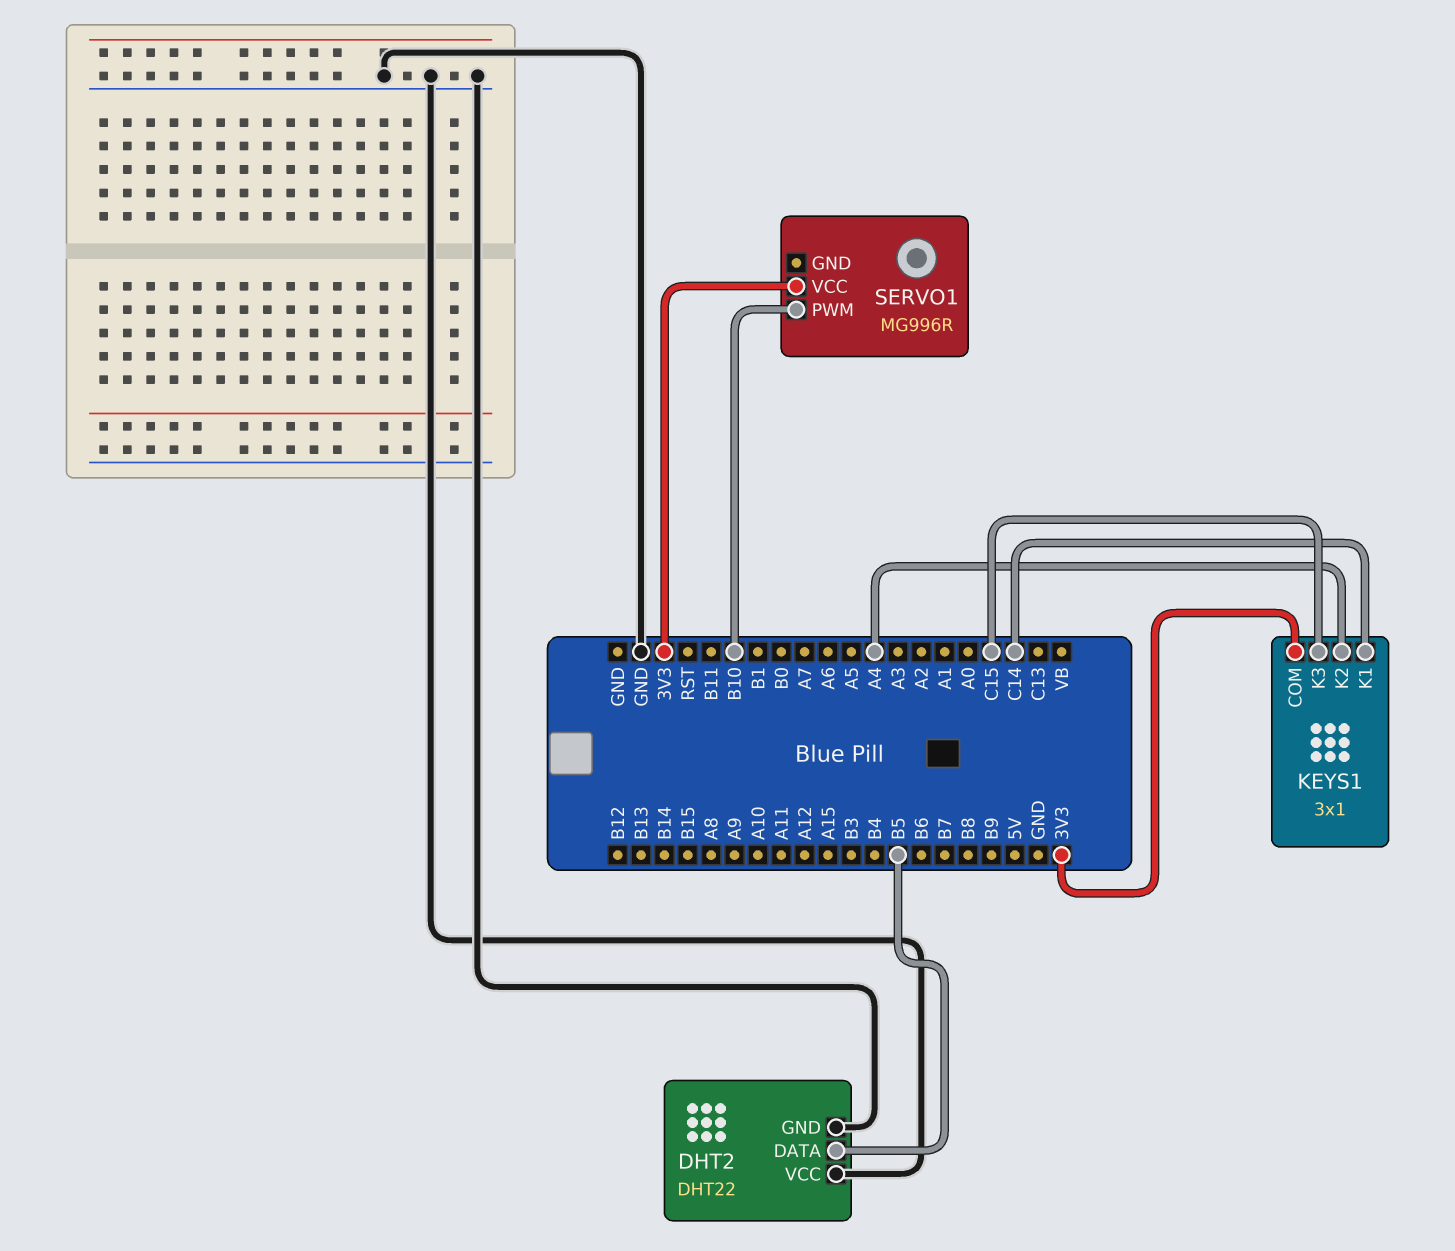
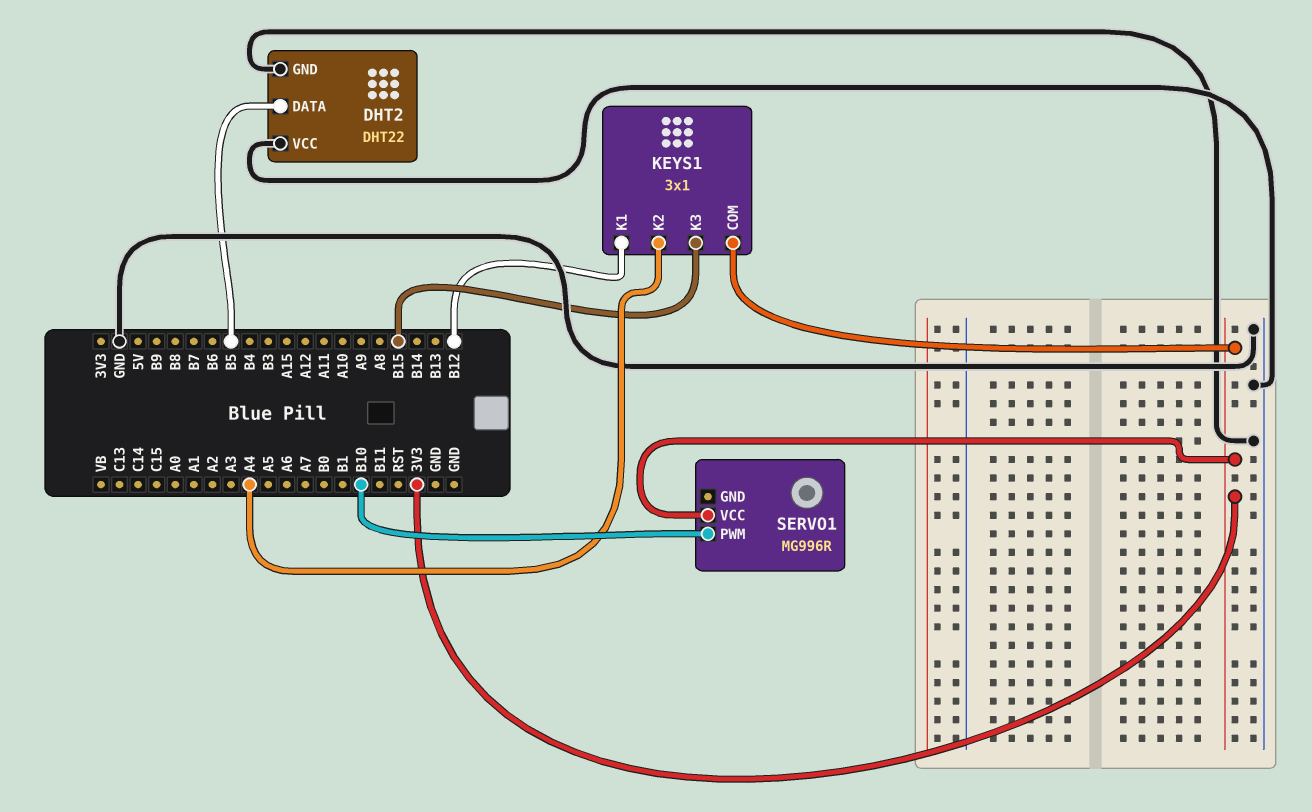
KEYS1 pin K1: C14 -> B12
KEYS1 pin K3: C15 -> B15

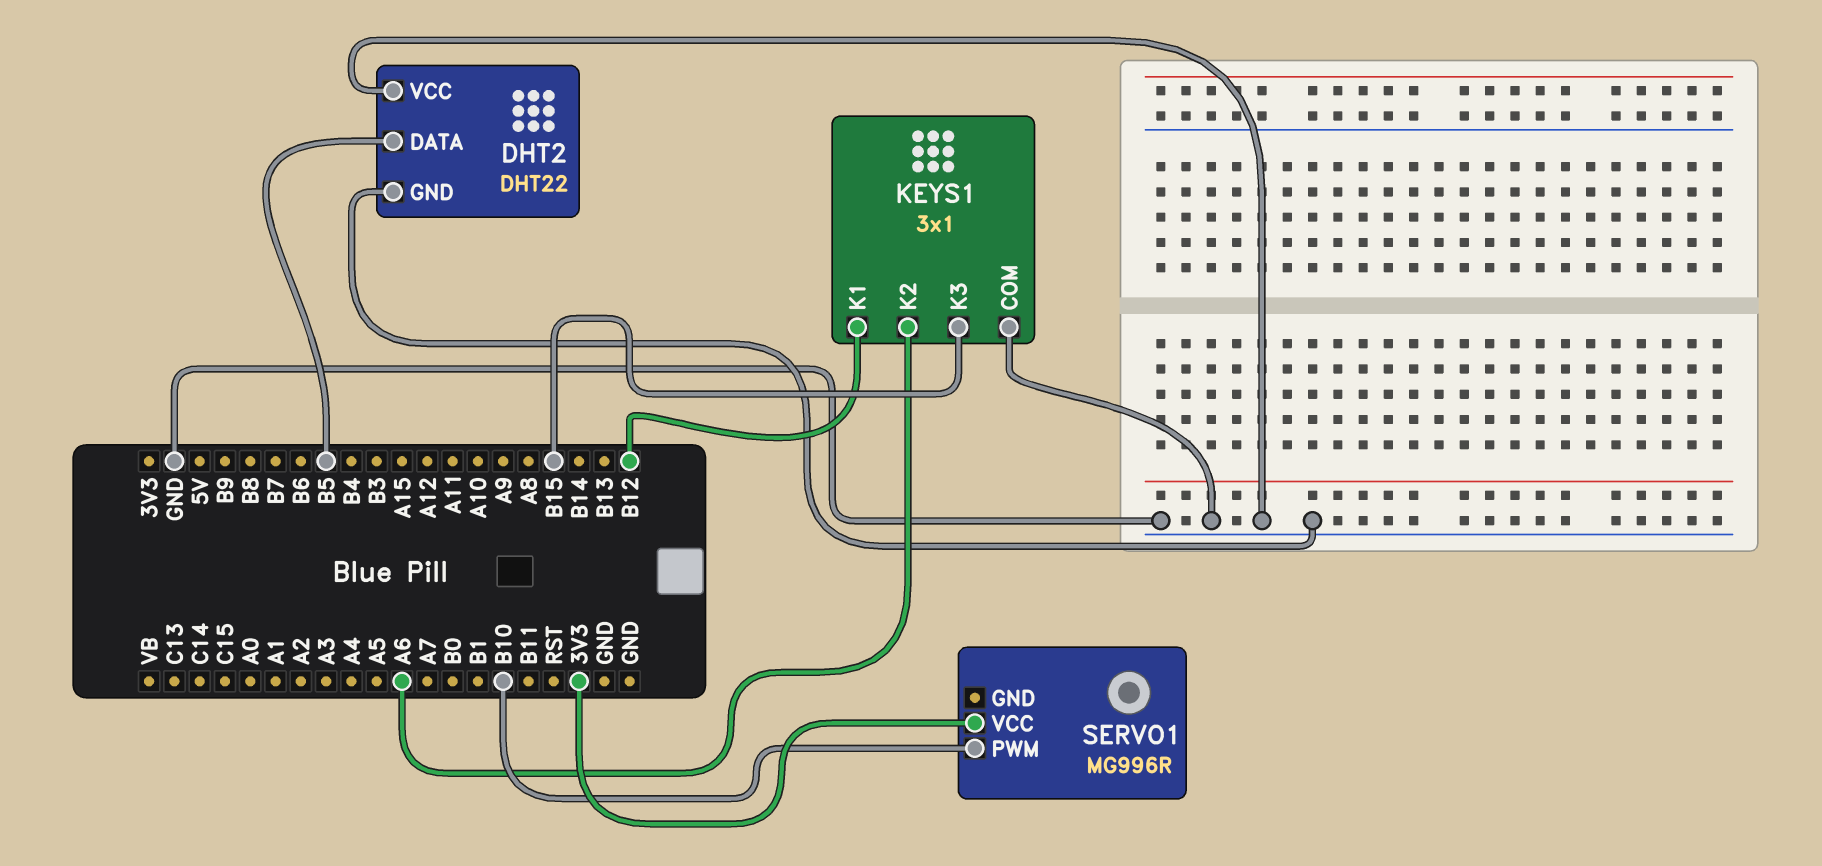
KEYS1 pin COM: 3V3 -> GND
KEYS1 pin K2: A4 -> A6

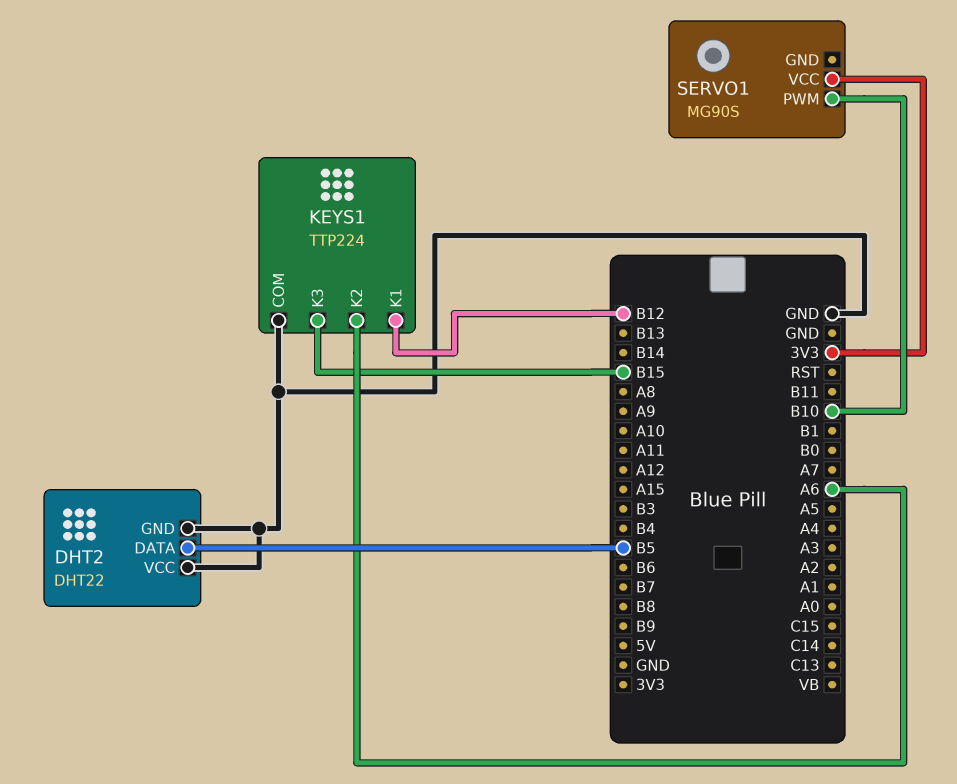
KEYS1: 3x1 -> TTP224
SERVO1: MG996R -> MG90S

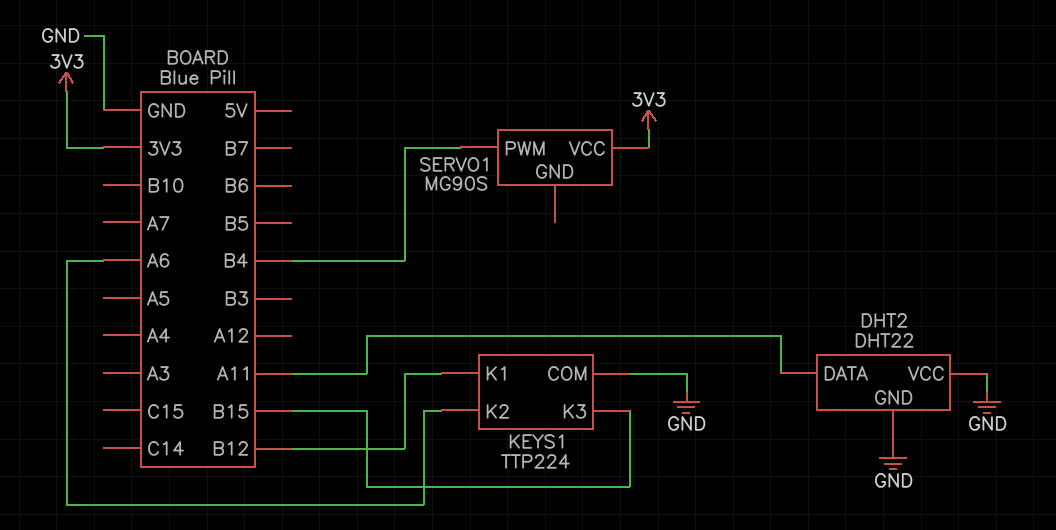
DHT2 pin DATA: B5 -> A11
SERVO1 pin PWM: B10 -> B4

